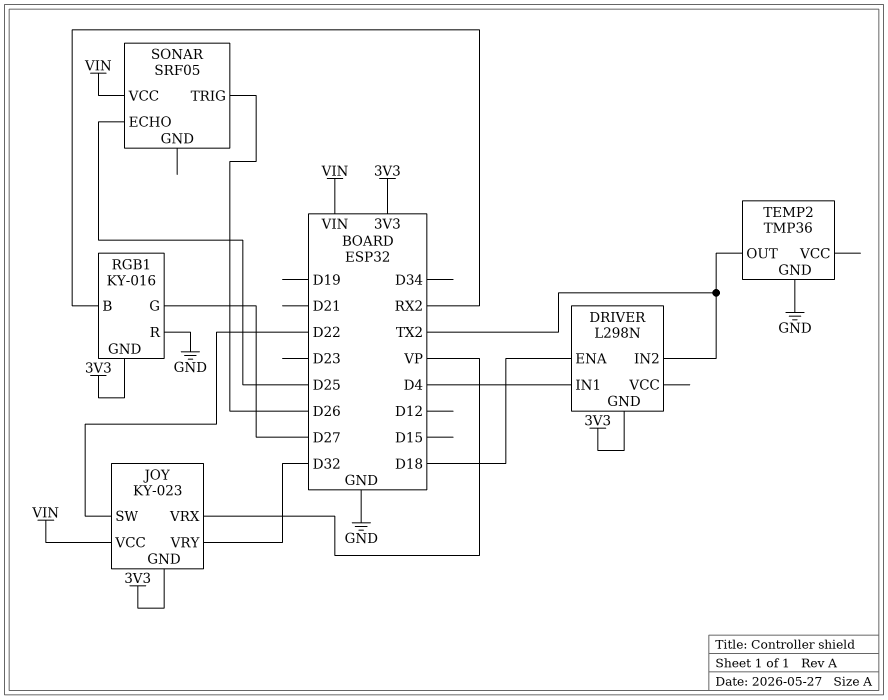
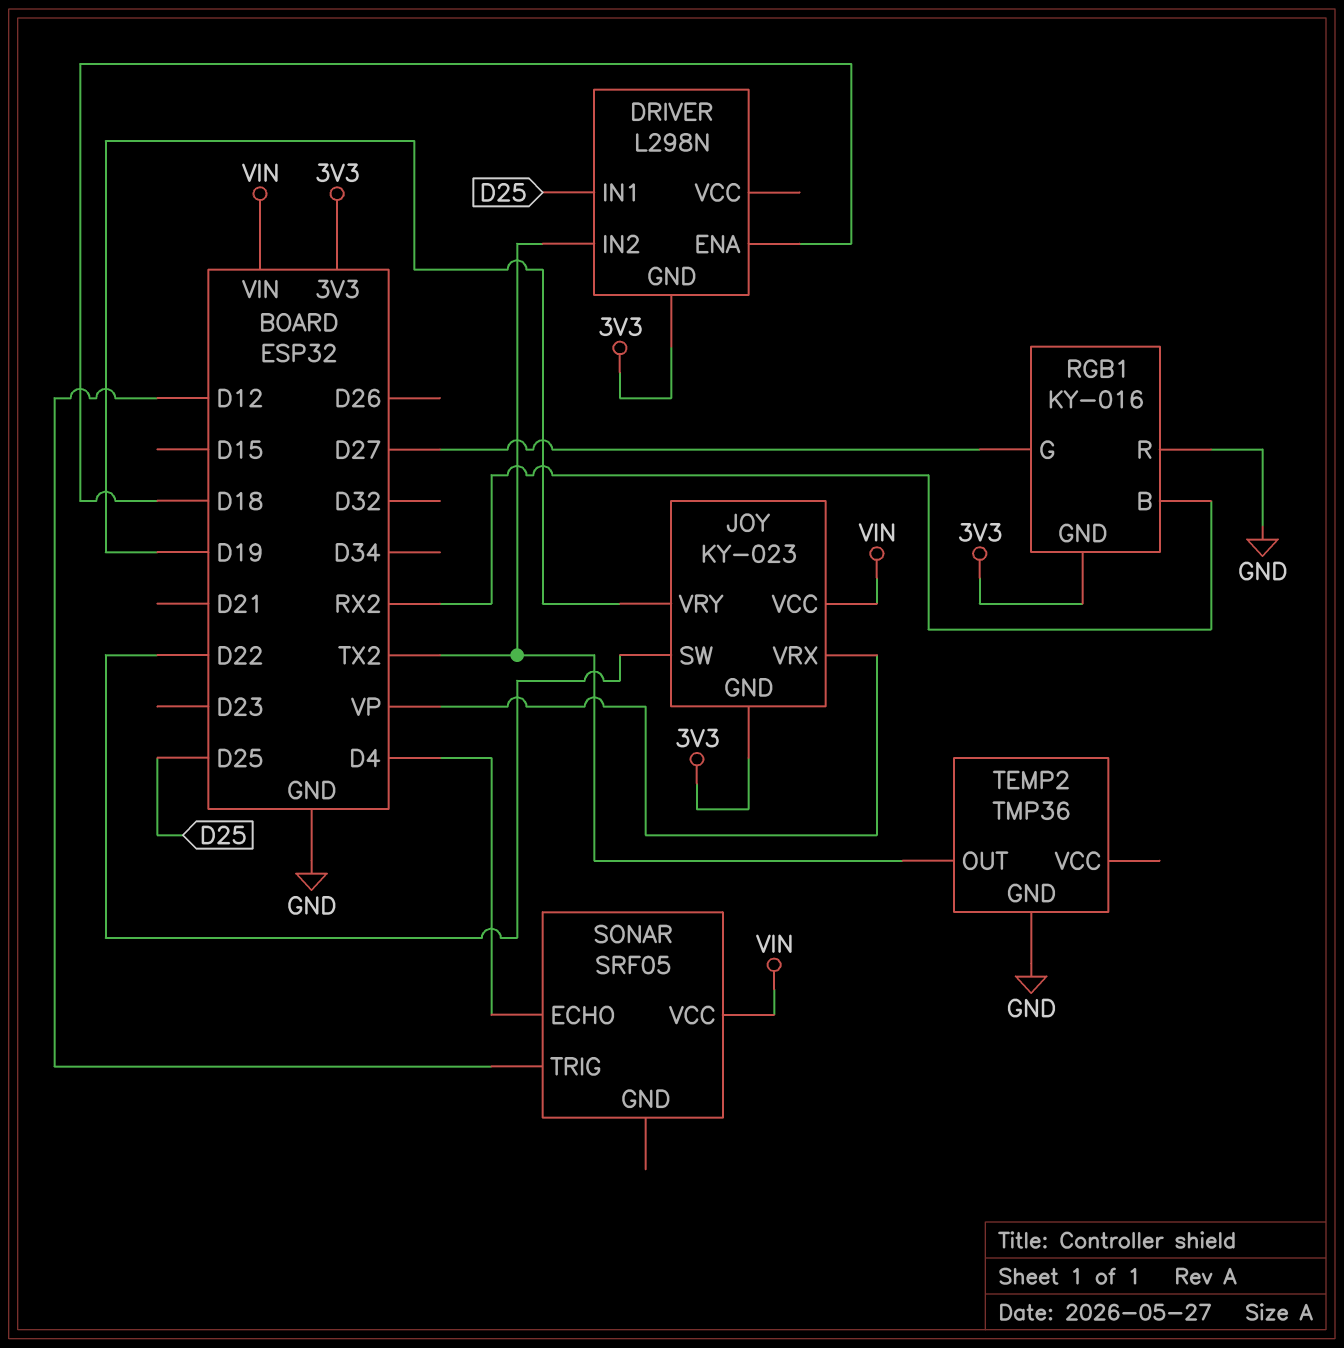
DRIVER pin IN1: D4 -> D25
JOY pin VRY: D32 -> D19
SONAR pin ECHO: D25 -> D4
SONAR pin TRIG: D26 -> D12

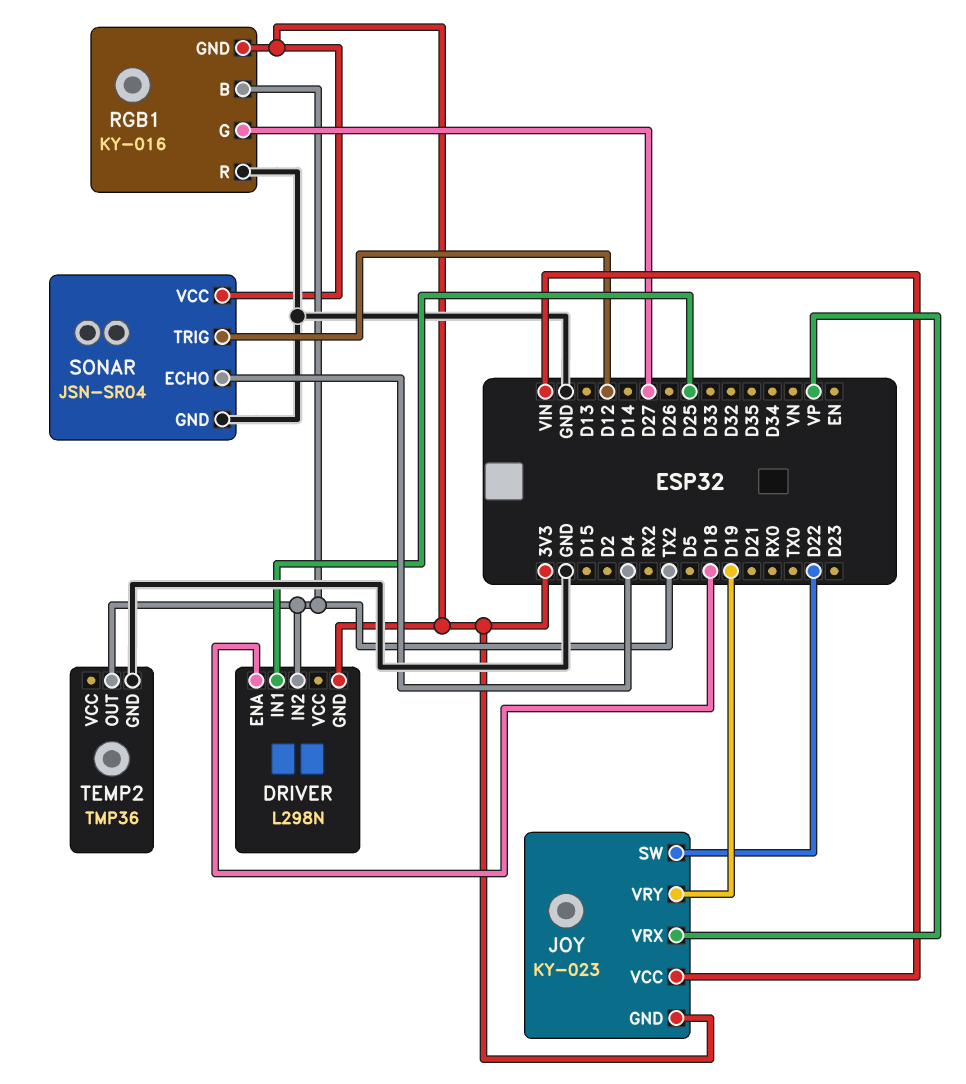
RGB1 pin B: RX2 -> TX2
SONAR: SRF05 -> JSN-SR04
SONAR pin GND: none -> GND
SONAR pin VCC: VIN -> 3V3

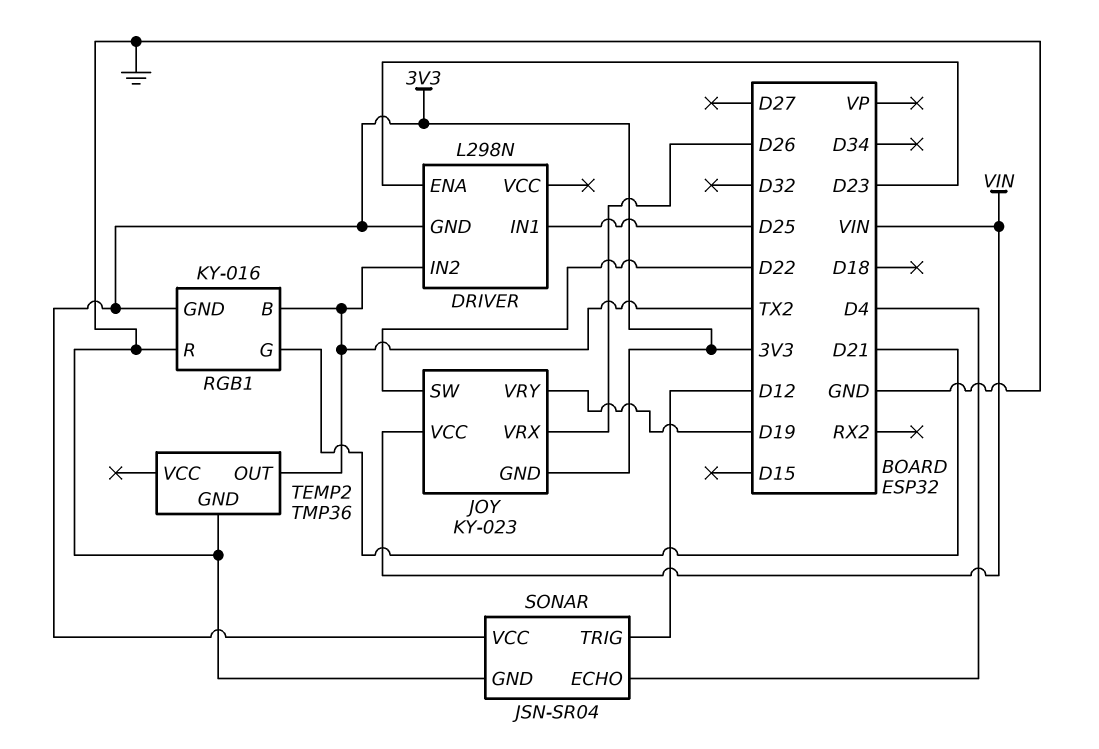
DRIVER pin ENA: D18 -> D23
JOY pin VRX: VP -> D26
RGB1 pin G: D27 -> D21

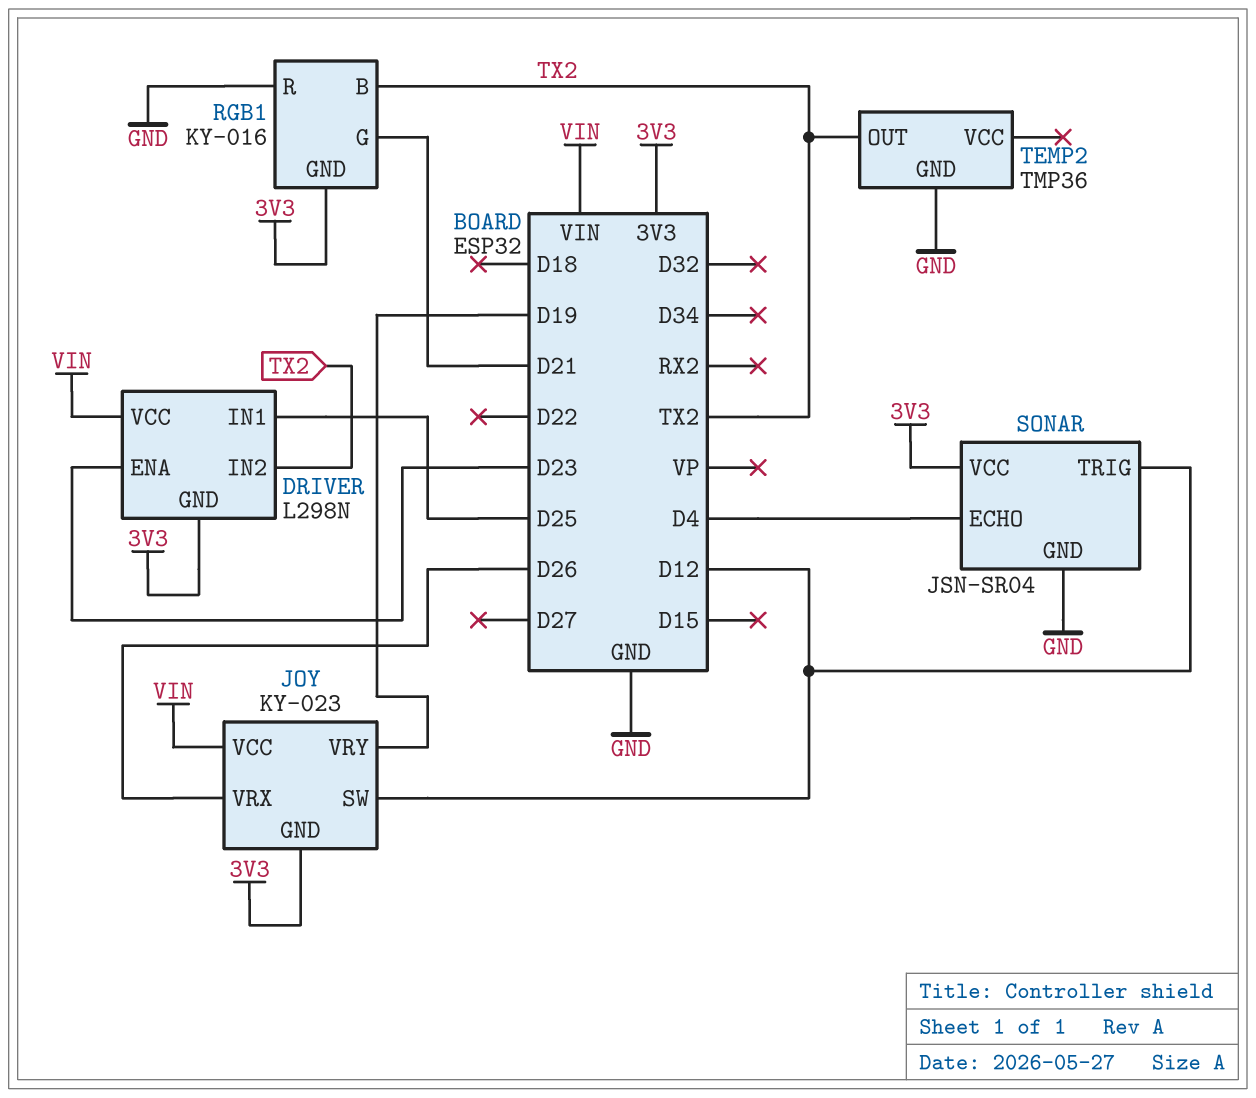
DRIVER pin VCC: none -> VIN
JOY pin SW: D22 -> D12

